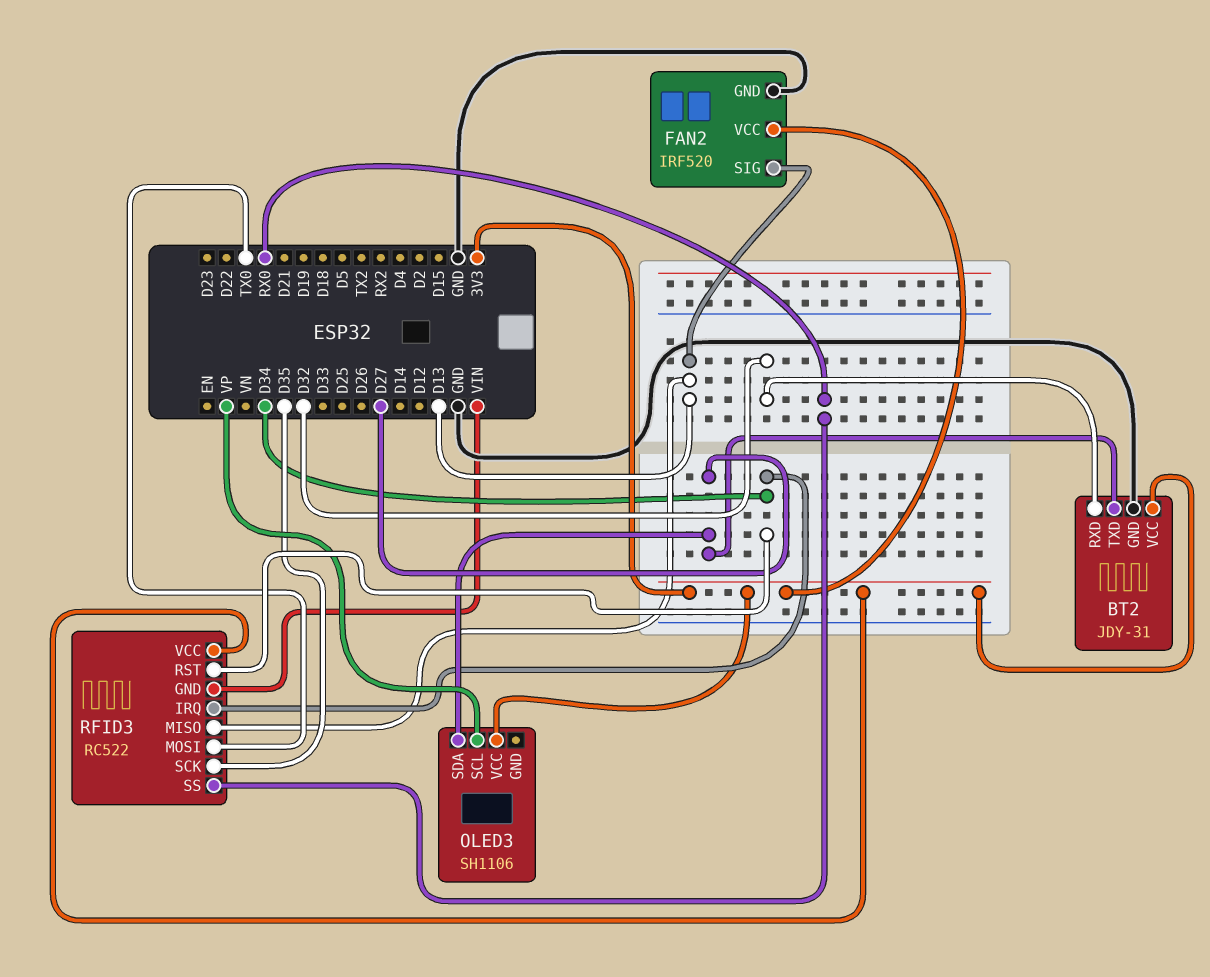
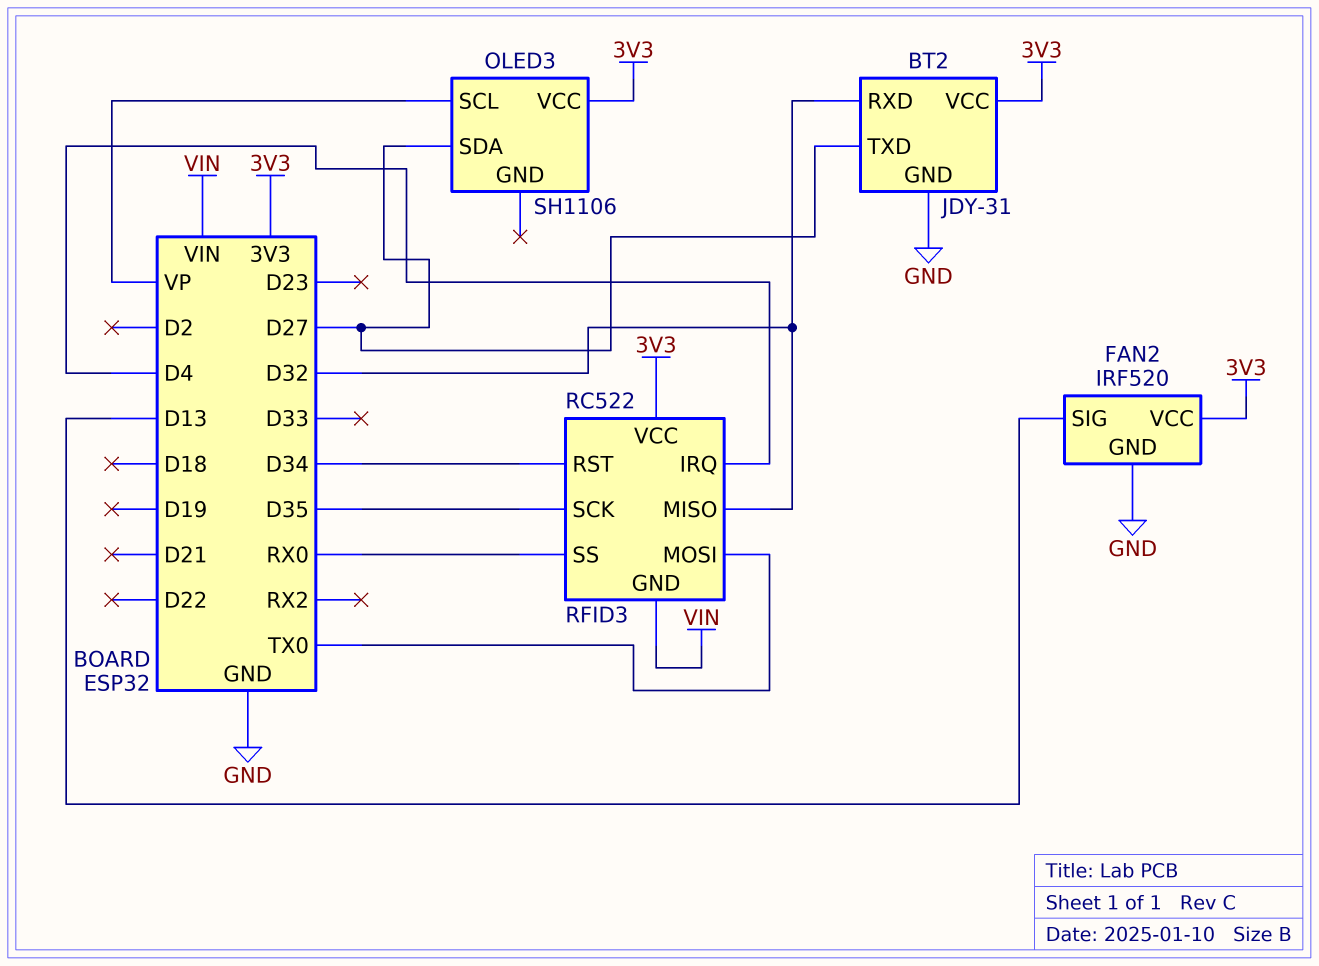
RFID3 pin IRQ: D34 -> D4
RFID3 pin MISO: D13 -> D32

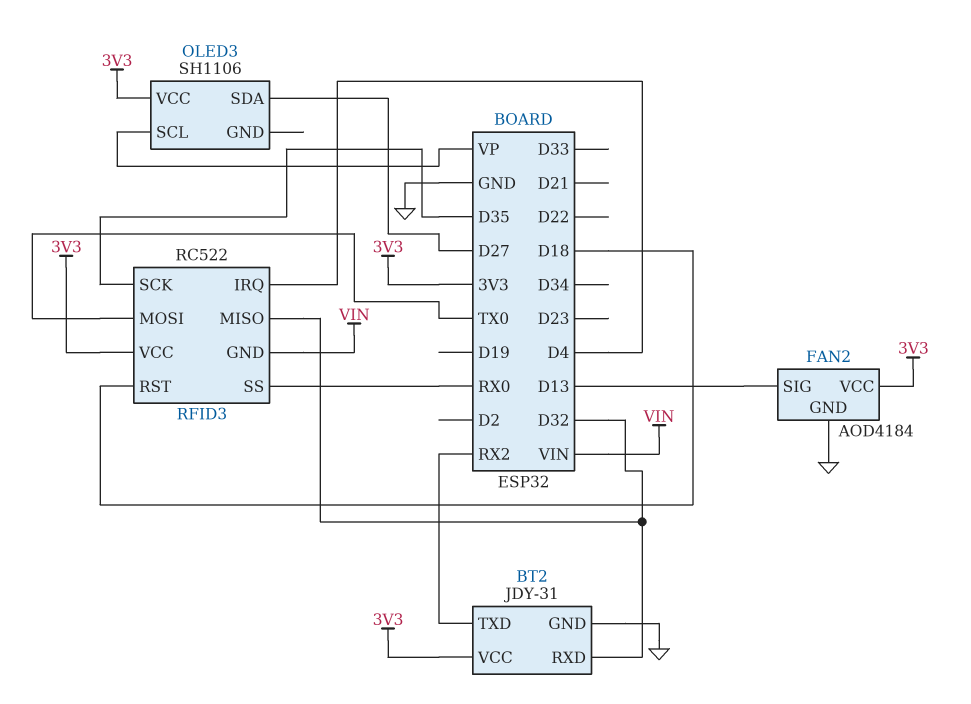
BT2 pin TXD: D27 -> RX2
FAN2: IRF520 -> AOD4184
RFID3 pin RST: D34 -> D18

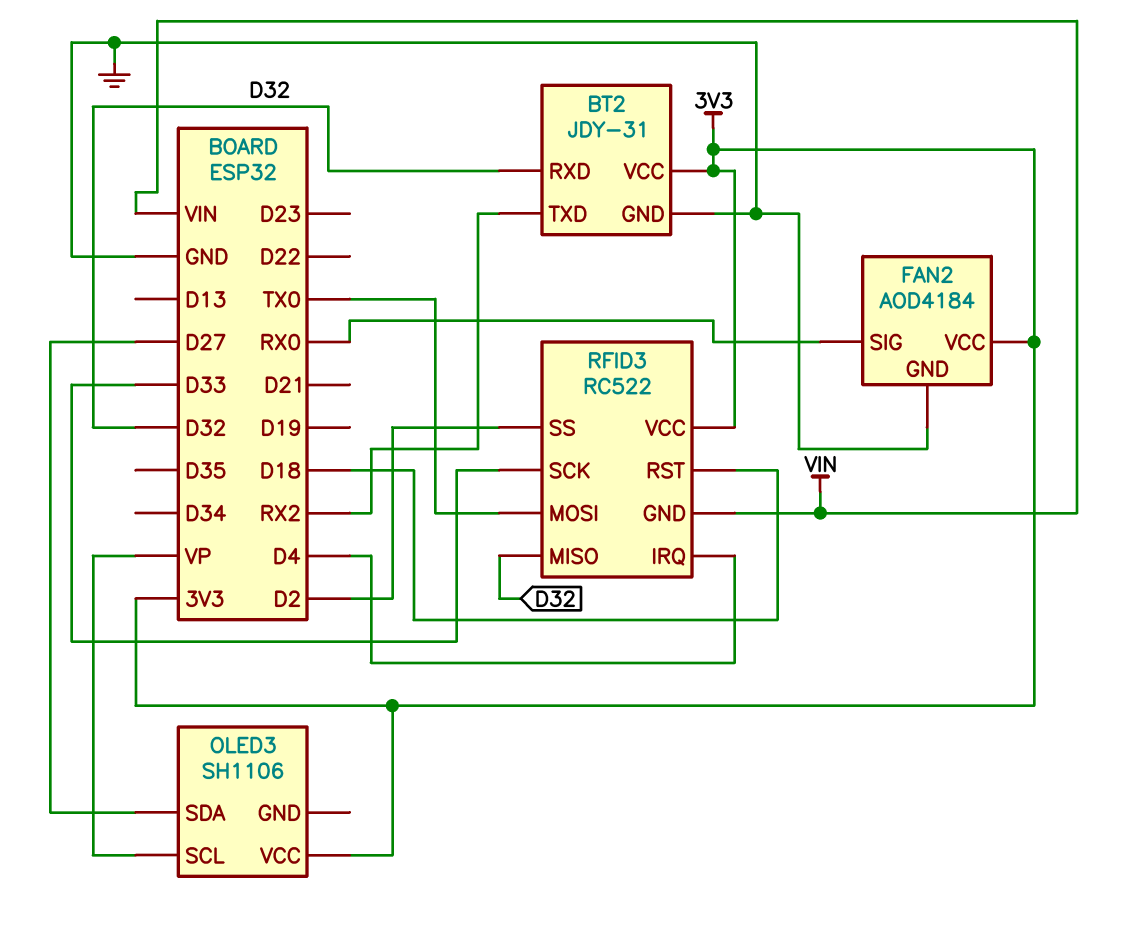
FAN2 pin SIG: D13 -> RX0
RFID3 pin SCK: D35 -> D33
RFID3 pin SS: RX0 -> D2

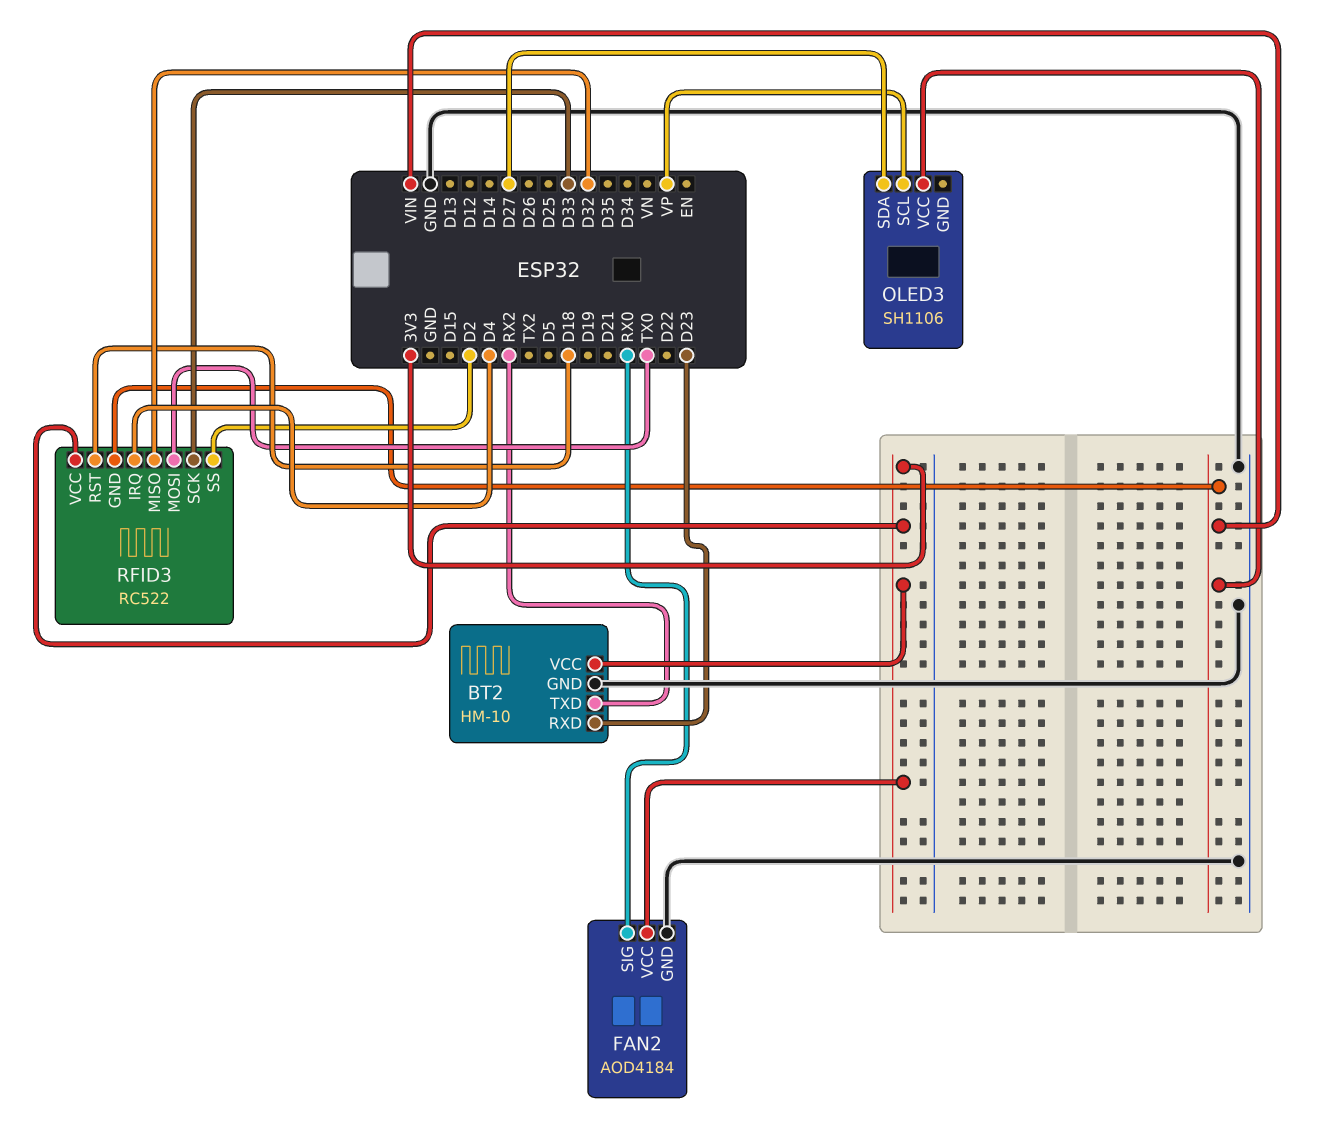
BT2: JDY-31 -> HM-10
BT2 pin RXD: D32 -> D23
OLED3 pin VCC: 3V3 -> VIN

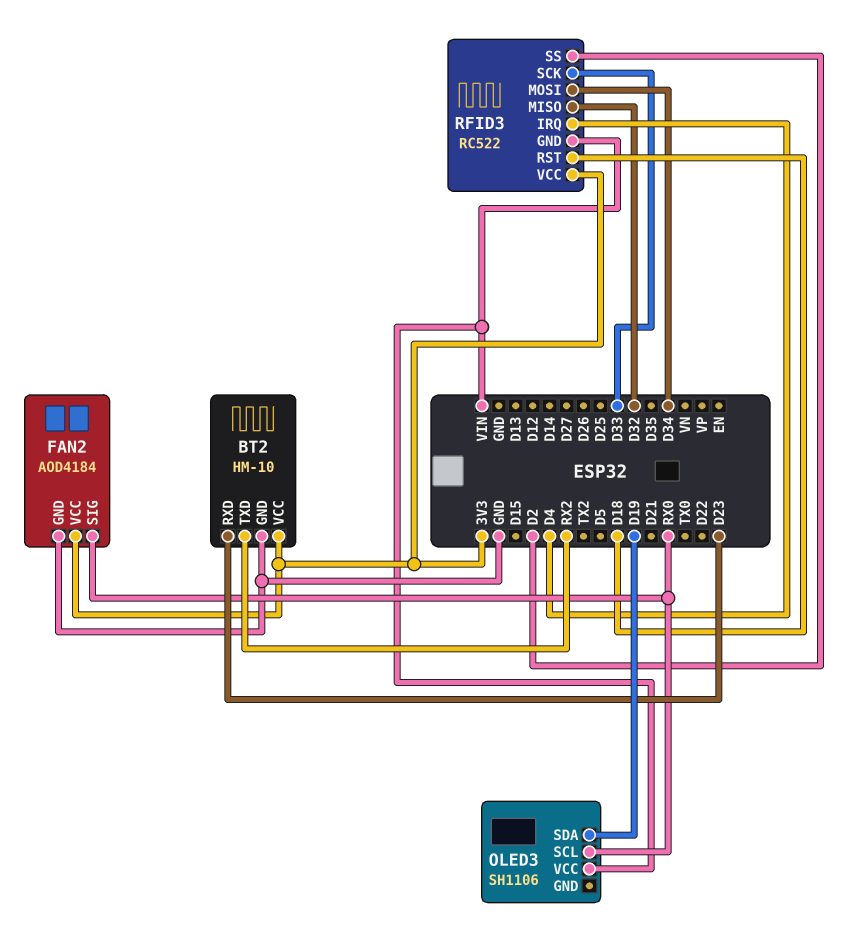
OLED3 pin SCL: VP -> RX0
OLED3 pin SDA: D27 -> D19
RFID3 pin MOSI: TX0 -> D34

